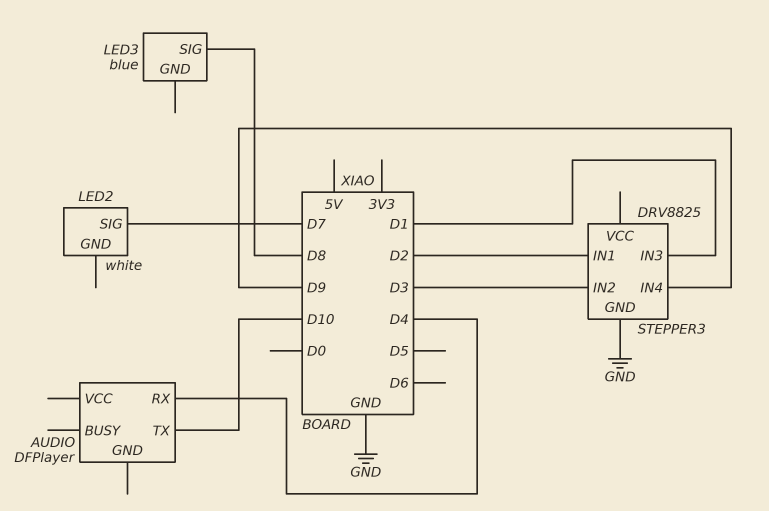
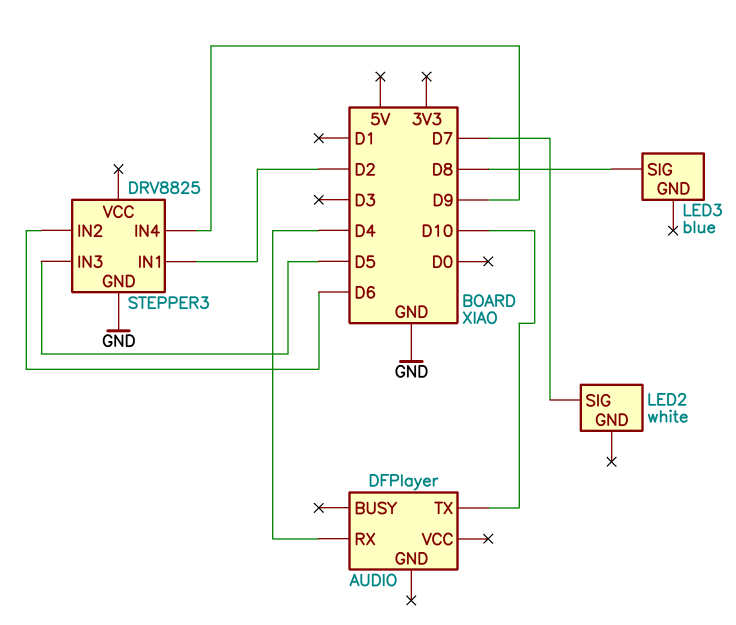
STEPPER3 pin IN2: D3 -> D6
STEPPER3 pin IN3: D1 -> D5

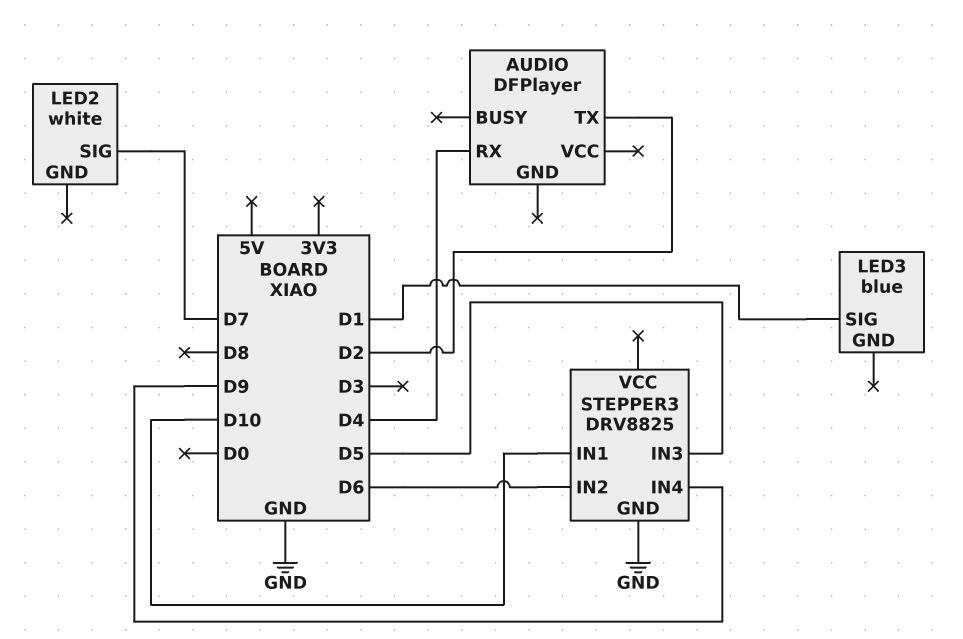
AUDIO pin TX: D10 -> D2
LED3 pin SIG: D8 -> D1
STEPPER3 pin IN1: D2 -> D10

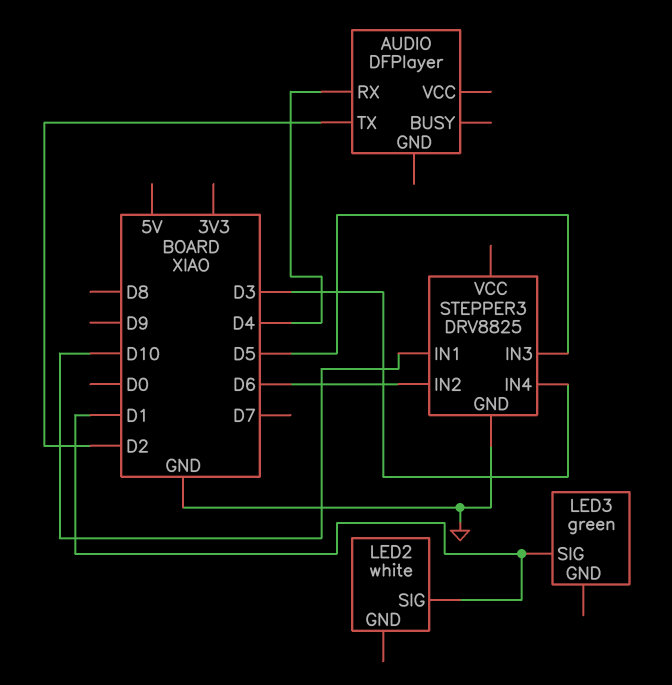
LED2 pin SIG: D7 -> D1
LED3: blue -> green
STEPPER3 pin IN4: D9 -> D3

